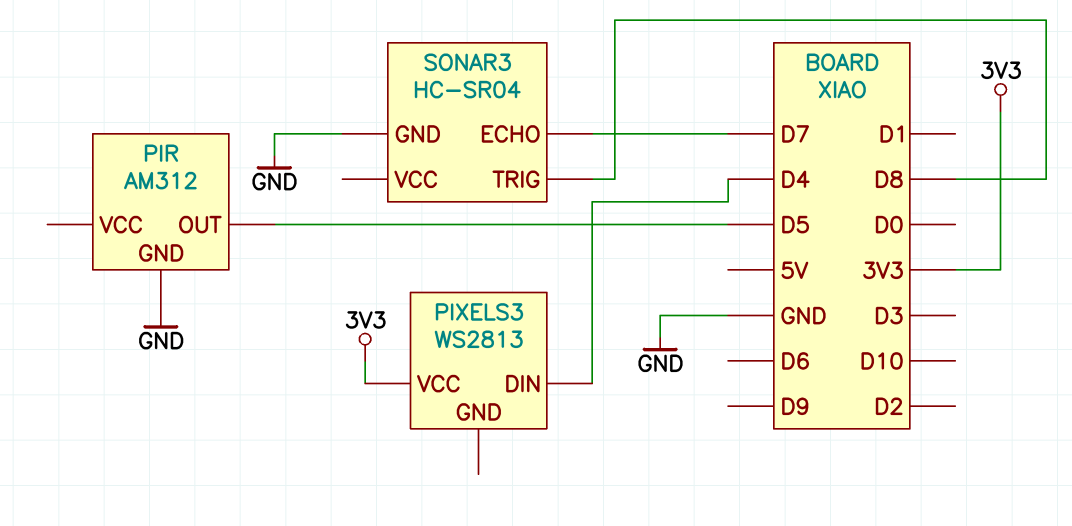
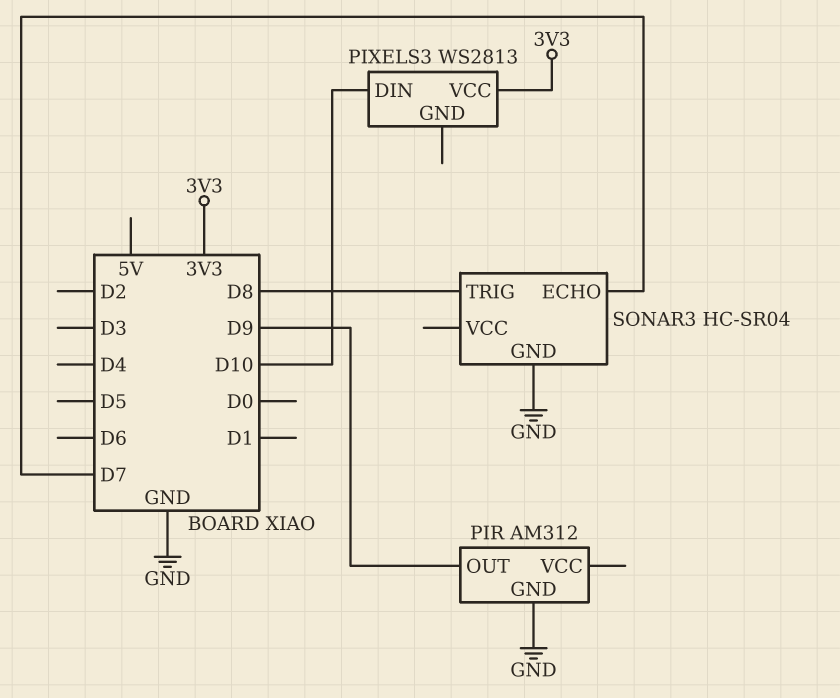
PIR pin OUT: D5 -> D9
PIXELS3 pin DIN: D4 -> D10

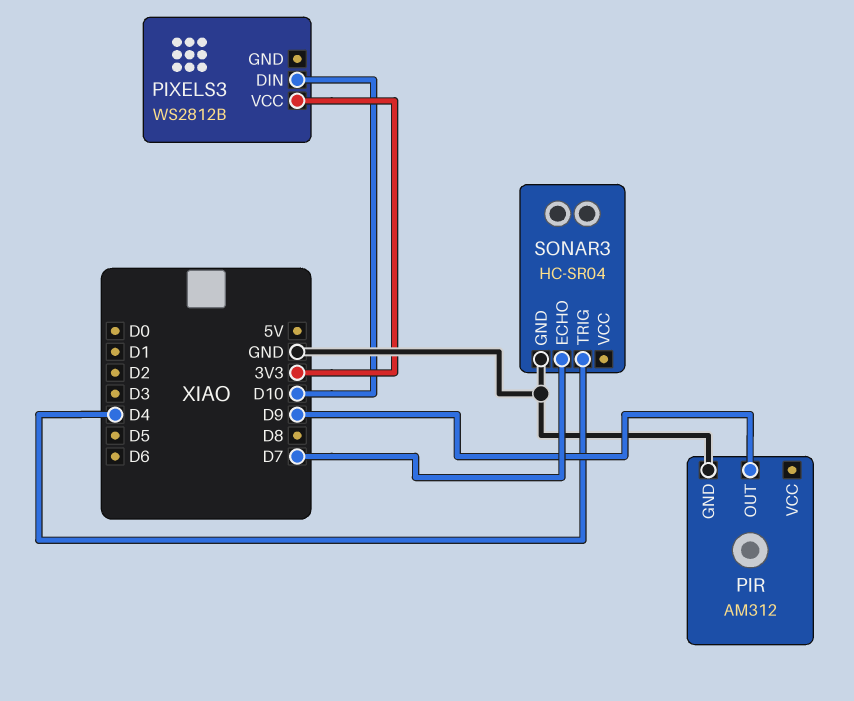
PIXELS3: WS2813 -> WS2812B
SONAR3 pin TRIG: D8 -> D4

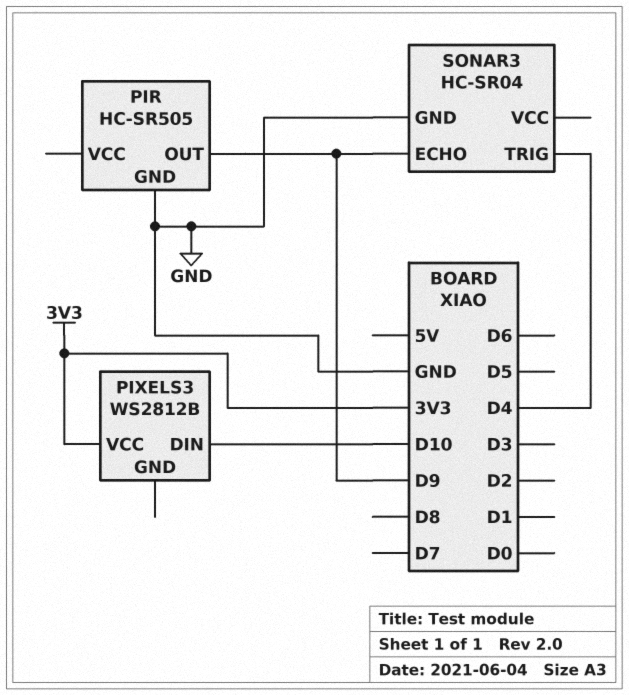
PIR: AM312 -> HC-SR505
SONAR3 pin ECHO: D7 -> D9

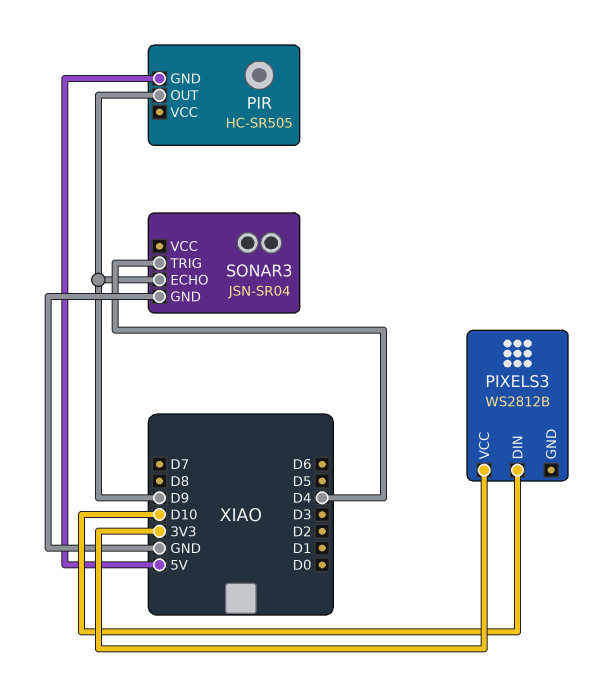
PIR pin GND: GND -> 5V
SONAR3: HC-SR04 -> JSN-SR04

